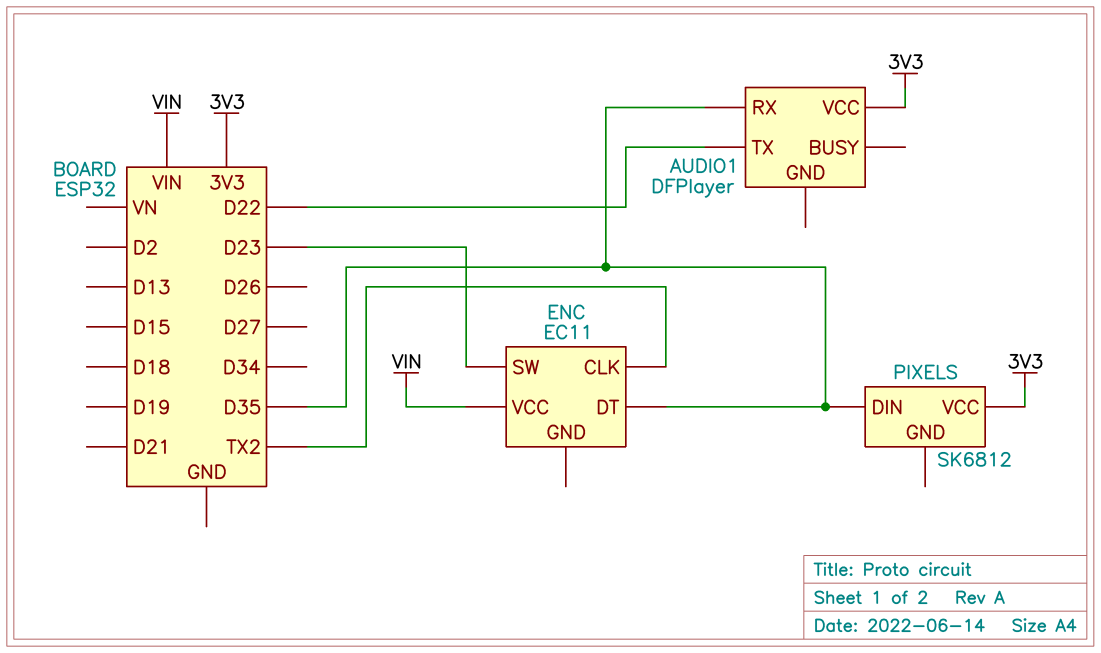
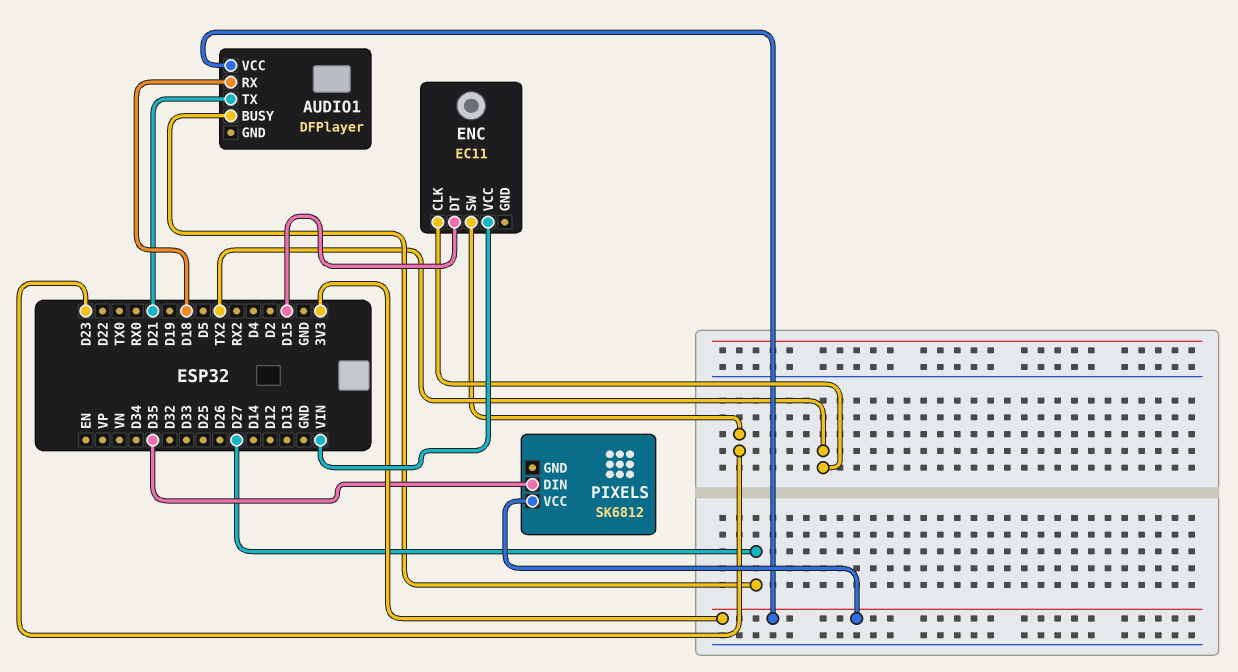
AUDIO1 pin BUSY: none -> D27
AUDIO1 pin RX: D35 -> D18
AUDIO1 pin TX: D22 -> D21
ENC pin DT: D35 -> D15

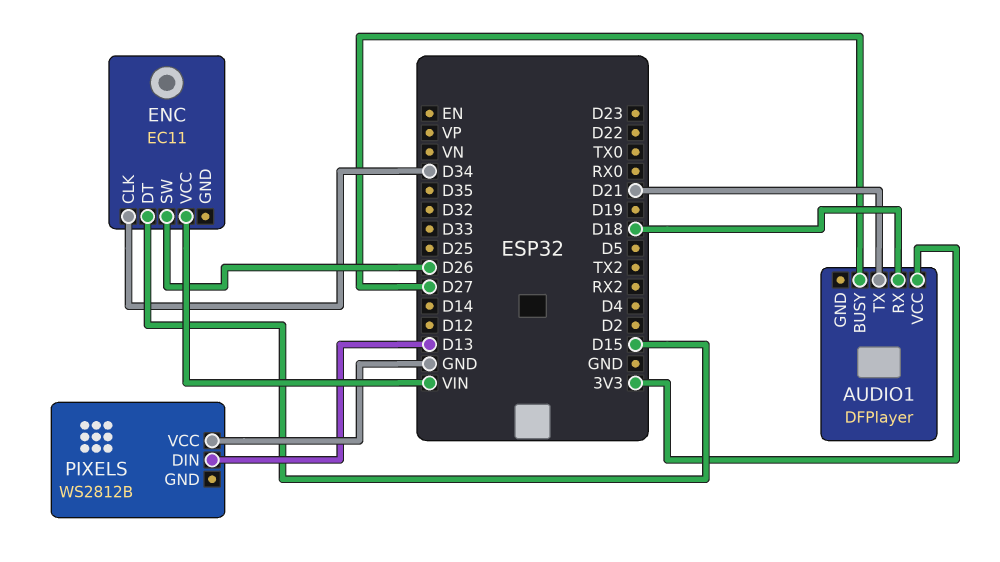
ENC pin CLK: TX2 -> D34
ENC pin SW: D23 -> D26
PIXELS: SK6812 -> WS2812B
PIXELS pin DIN: D35 -> D13
PIXELS pin VCC: 3V3 -> GND

